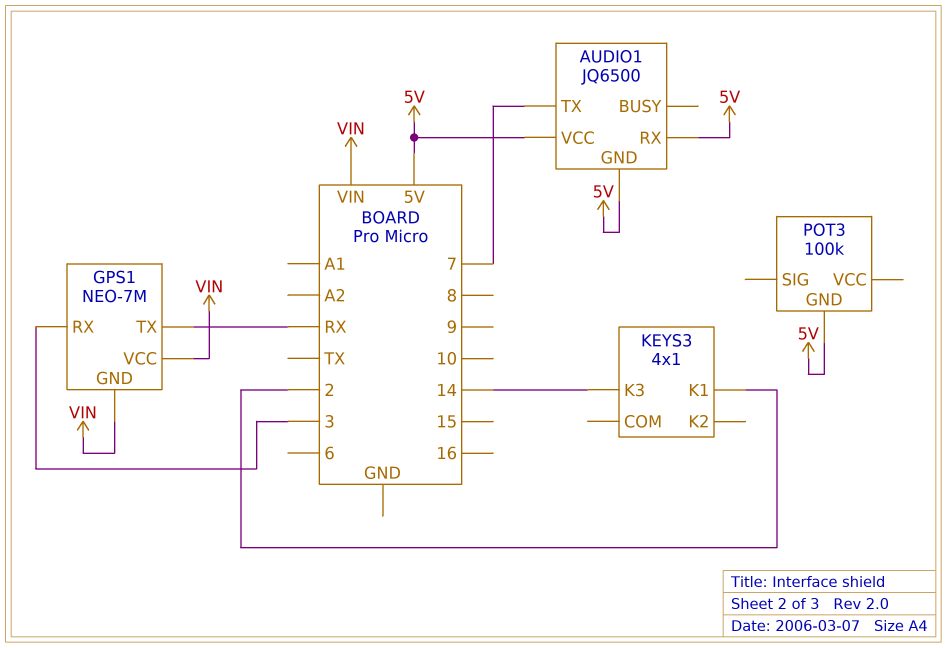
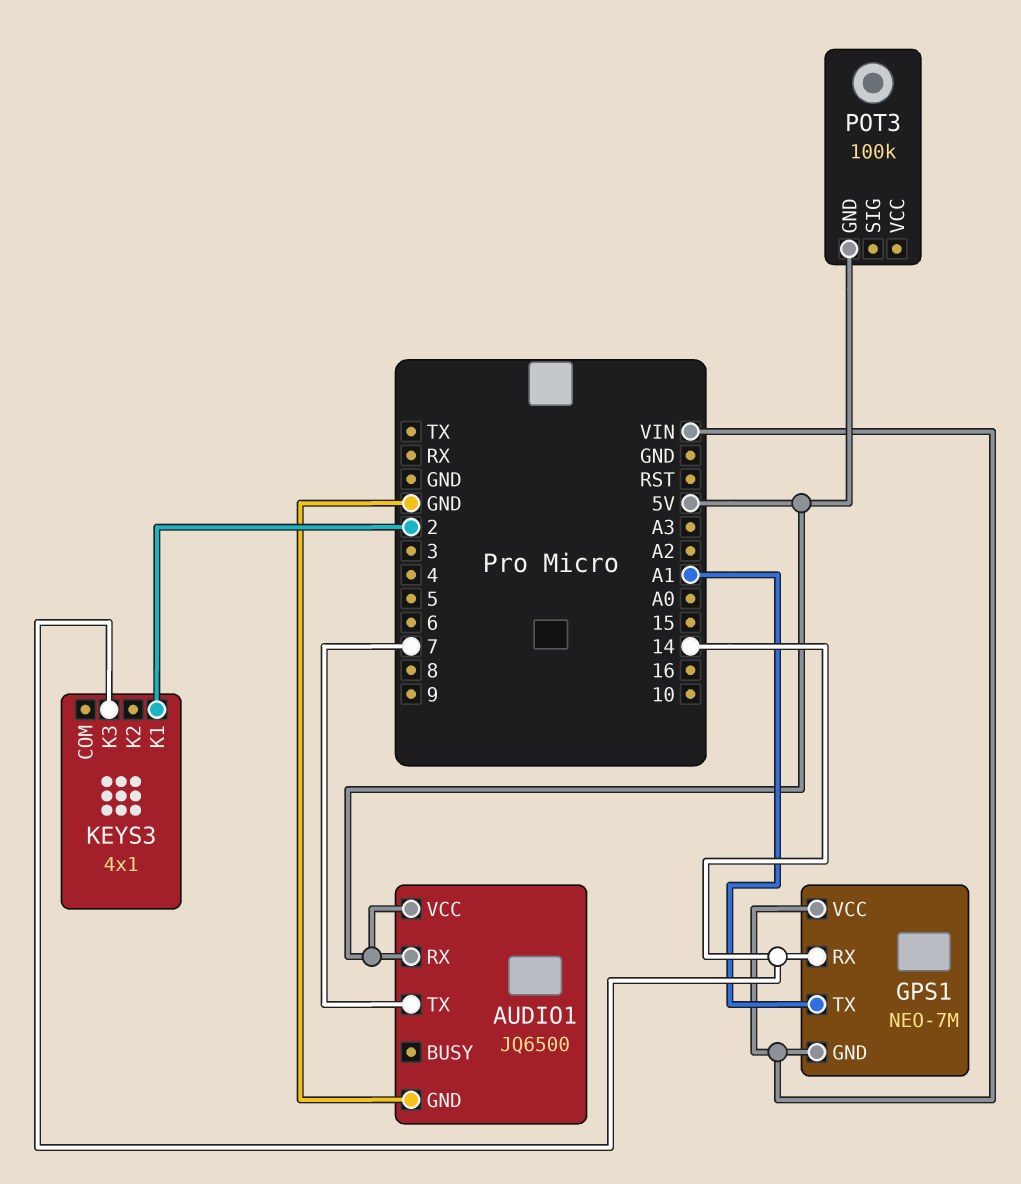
AUDIO1 pin GND: 5V -> GND
GPS1 pin RX: 3 -> 14
GPS1 pin TX: RX -> A1

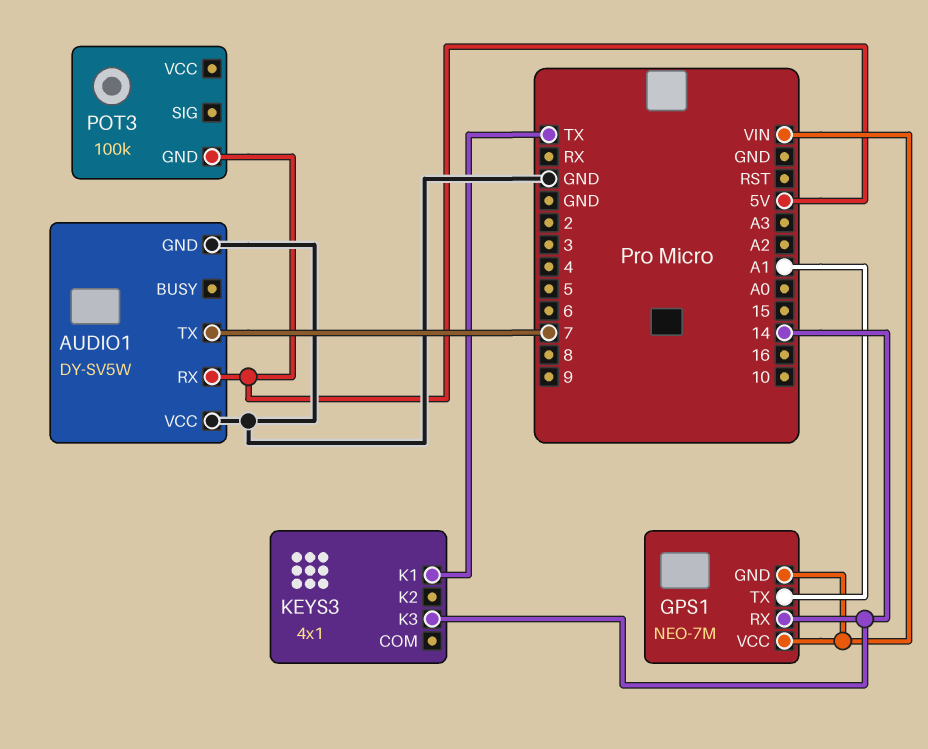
AUDIO1: JQ6500 -> DY-SV5W
AUDIO1 pin VCC: 5V -> GND
KEYS3 pin K1: 2 -> TX

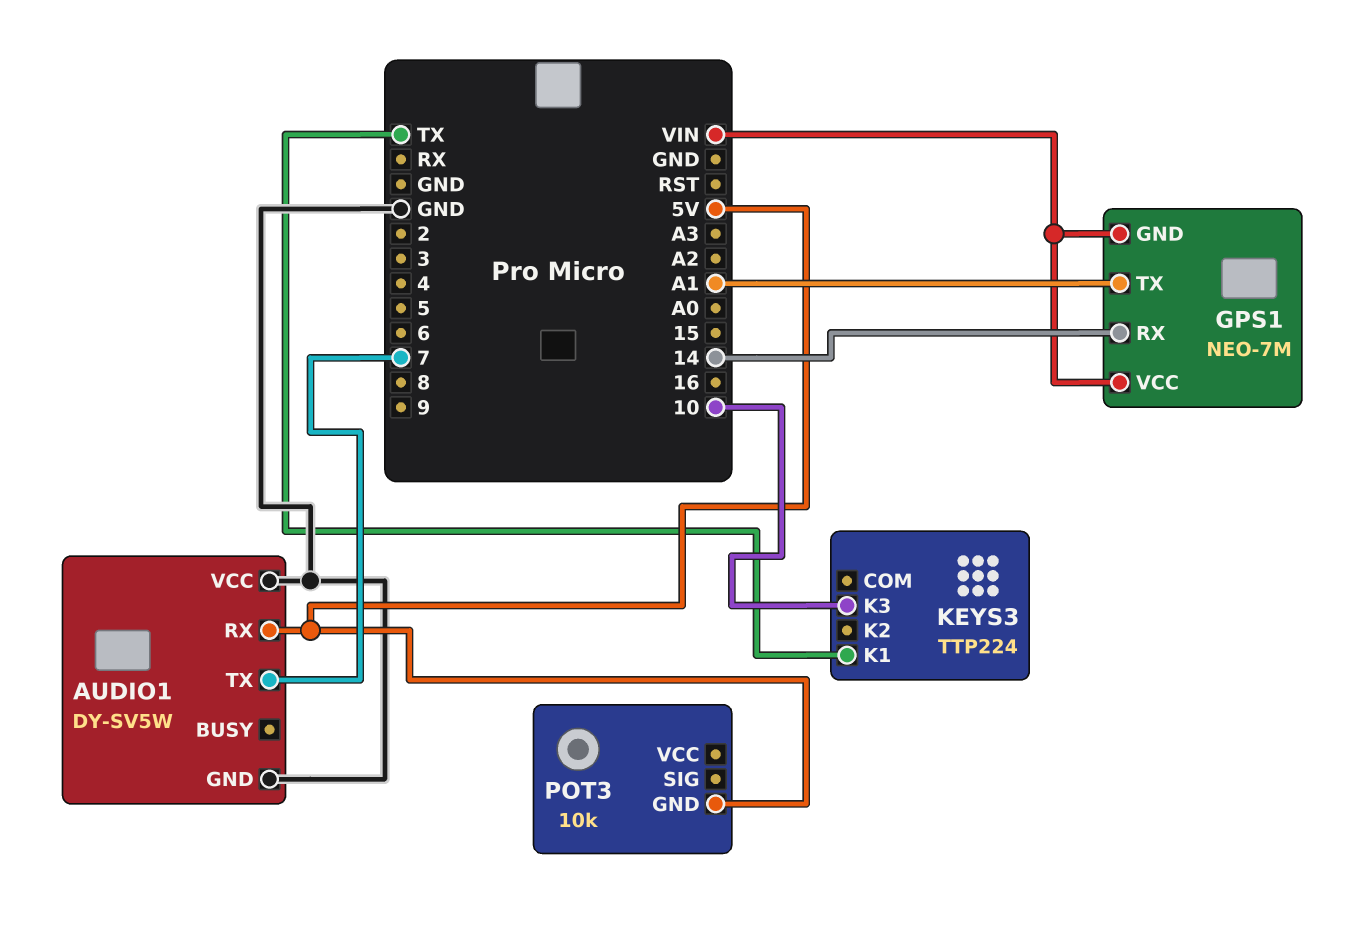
KEYS3: 4x1 -> TTP224
KEYS3 pin K3: 14 -> 10
POT3: 100k -> 10k

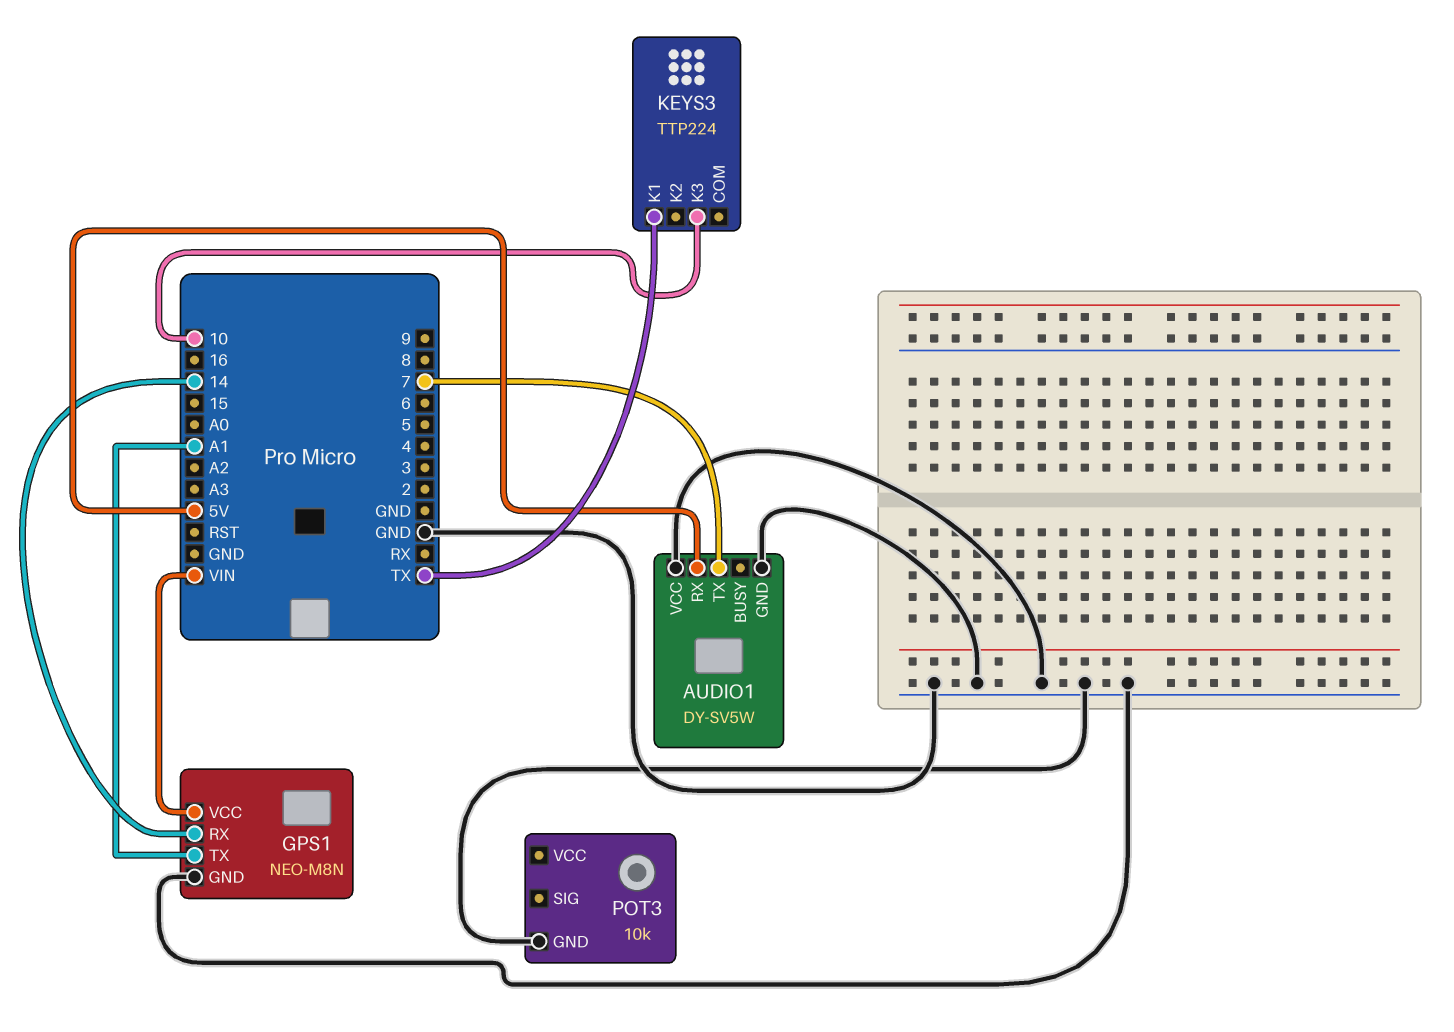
GPS1: NEO-7M -> NEO-M8N
GPS1 pin GND: VIN -> GND
POT3 pin GND: 5V -> GND

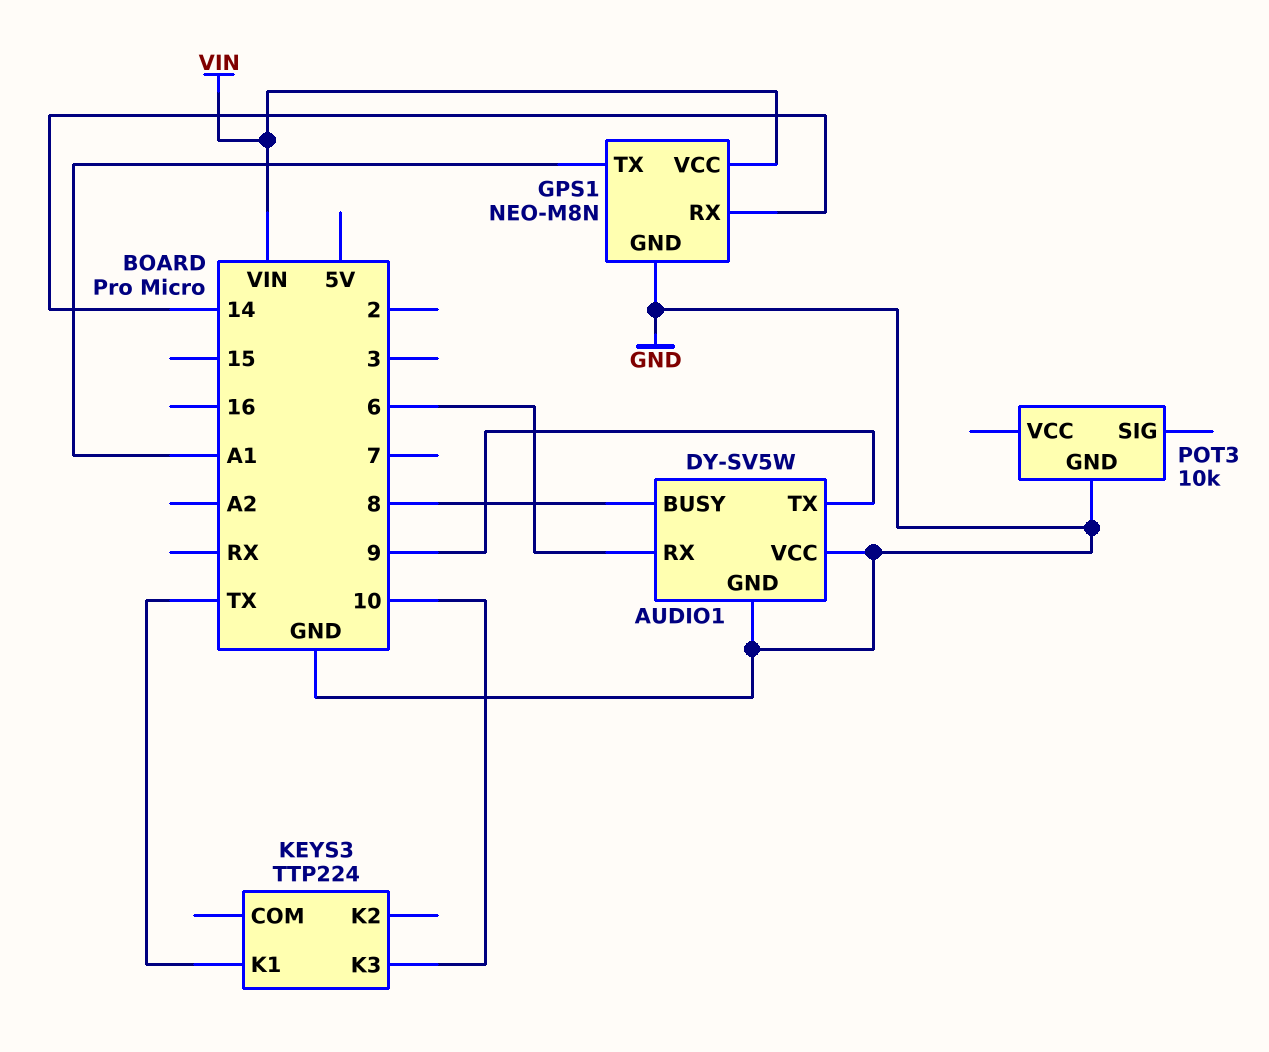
AUDIO1 pin BUSY: none -> 8
AUDIO1 pin RX: 5V -> 6
AUDIO1 pin TX: 7 -> 9

